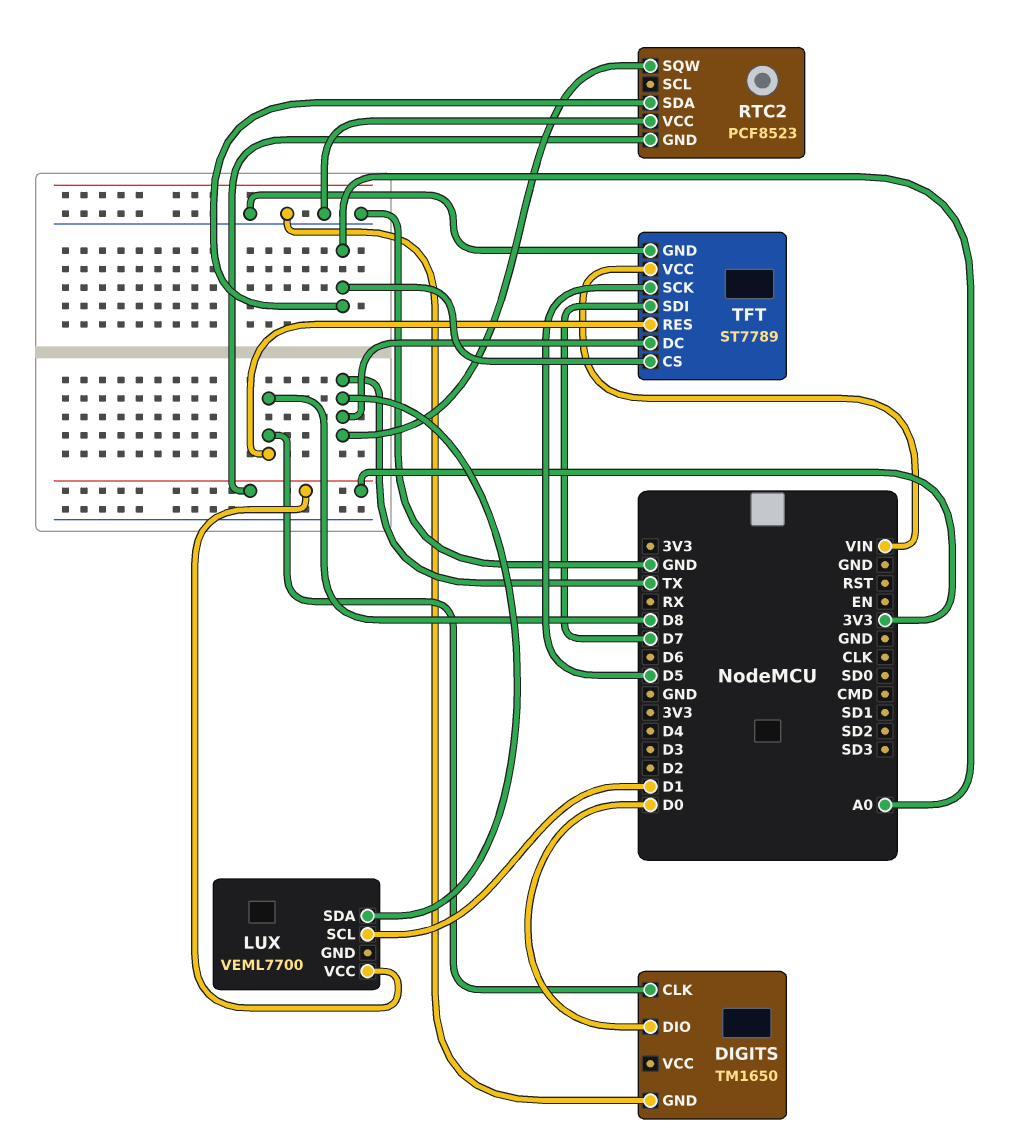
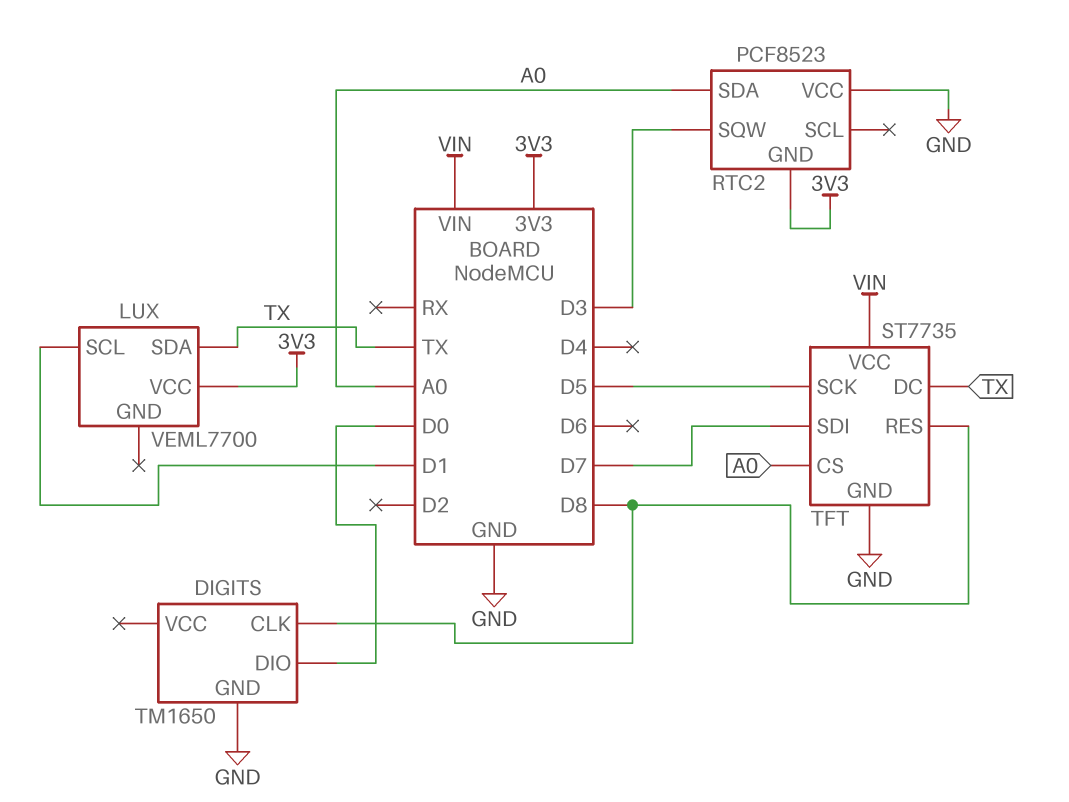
RTC2 pin SQW: TX -> D3
TFT: ST7789 -> ST7735

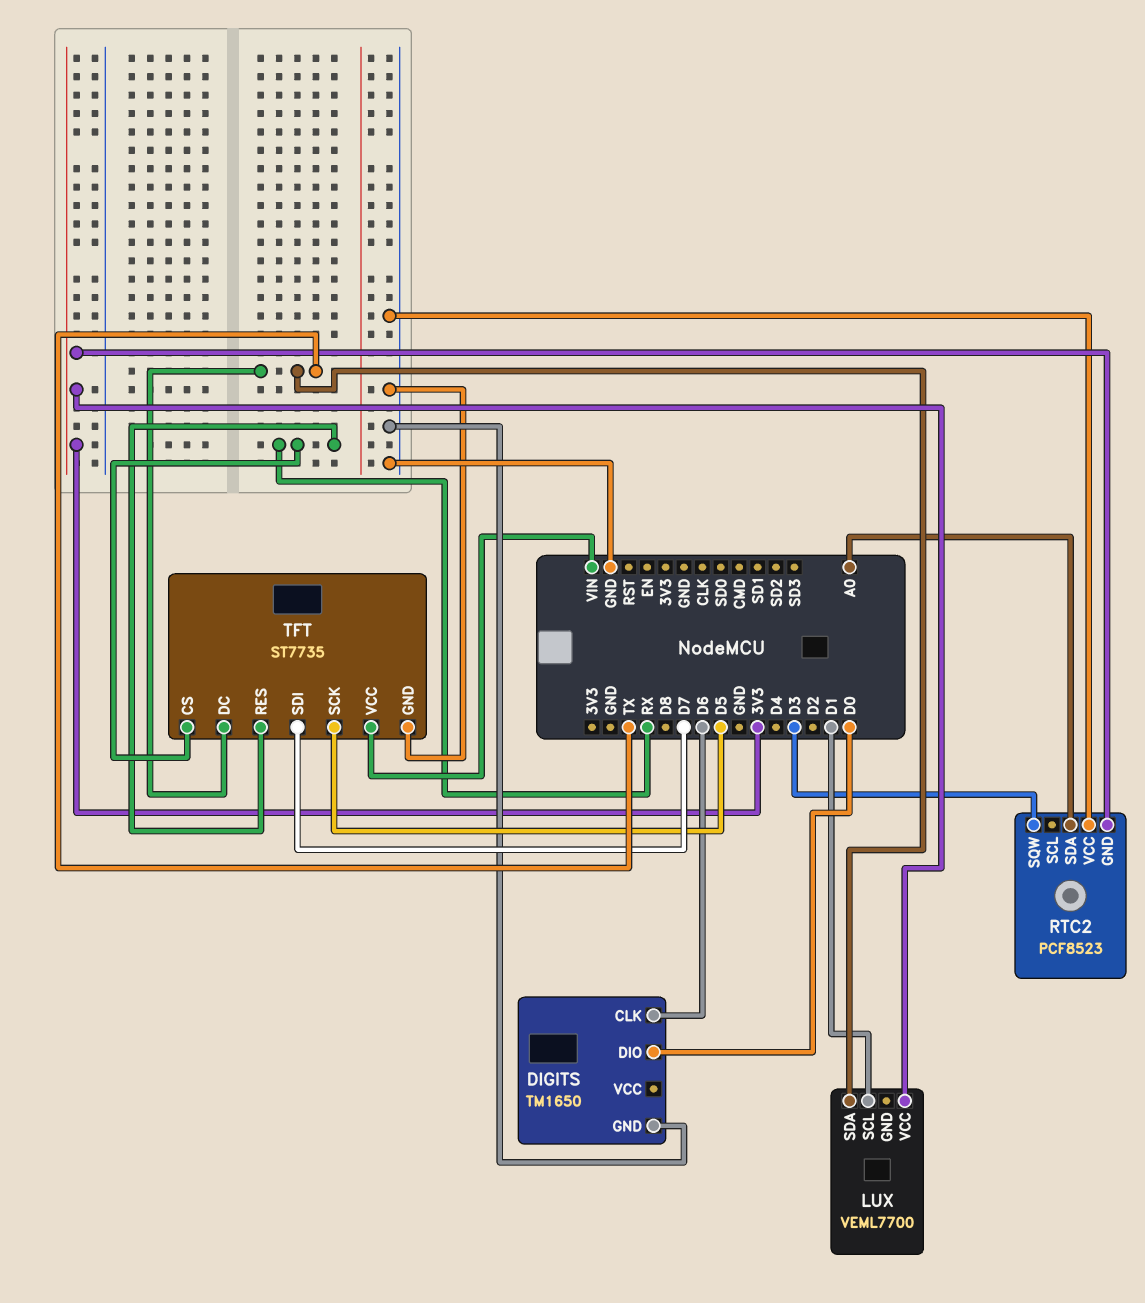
DIGITS pin CLK: D8 -> D6
TFT pin CS: A0 -> RX
TFT pin RES: D8 -> RX

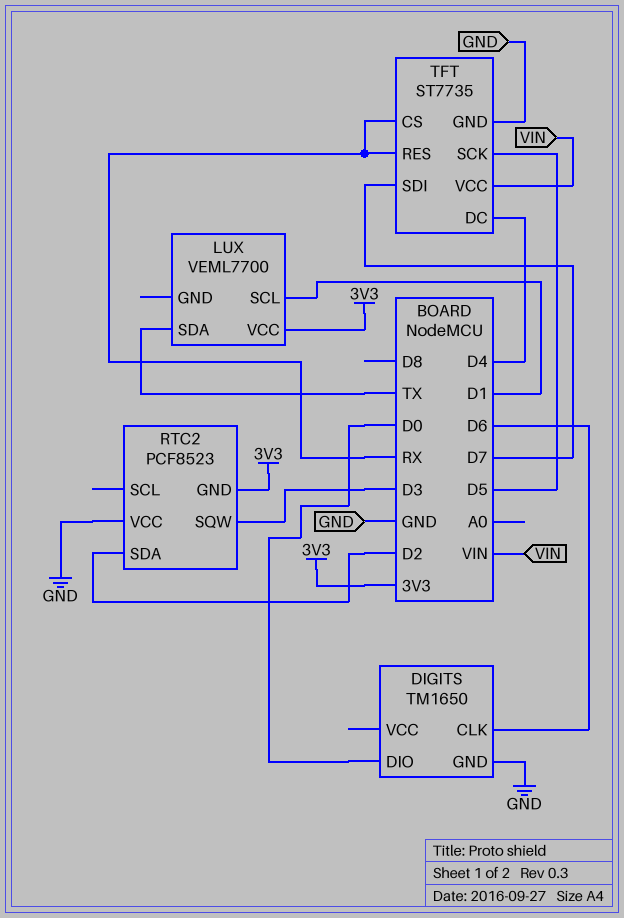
RTC2 pin SDA: A0 -> D2
TFT pin DC: TX -> D4

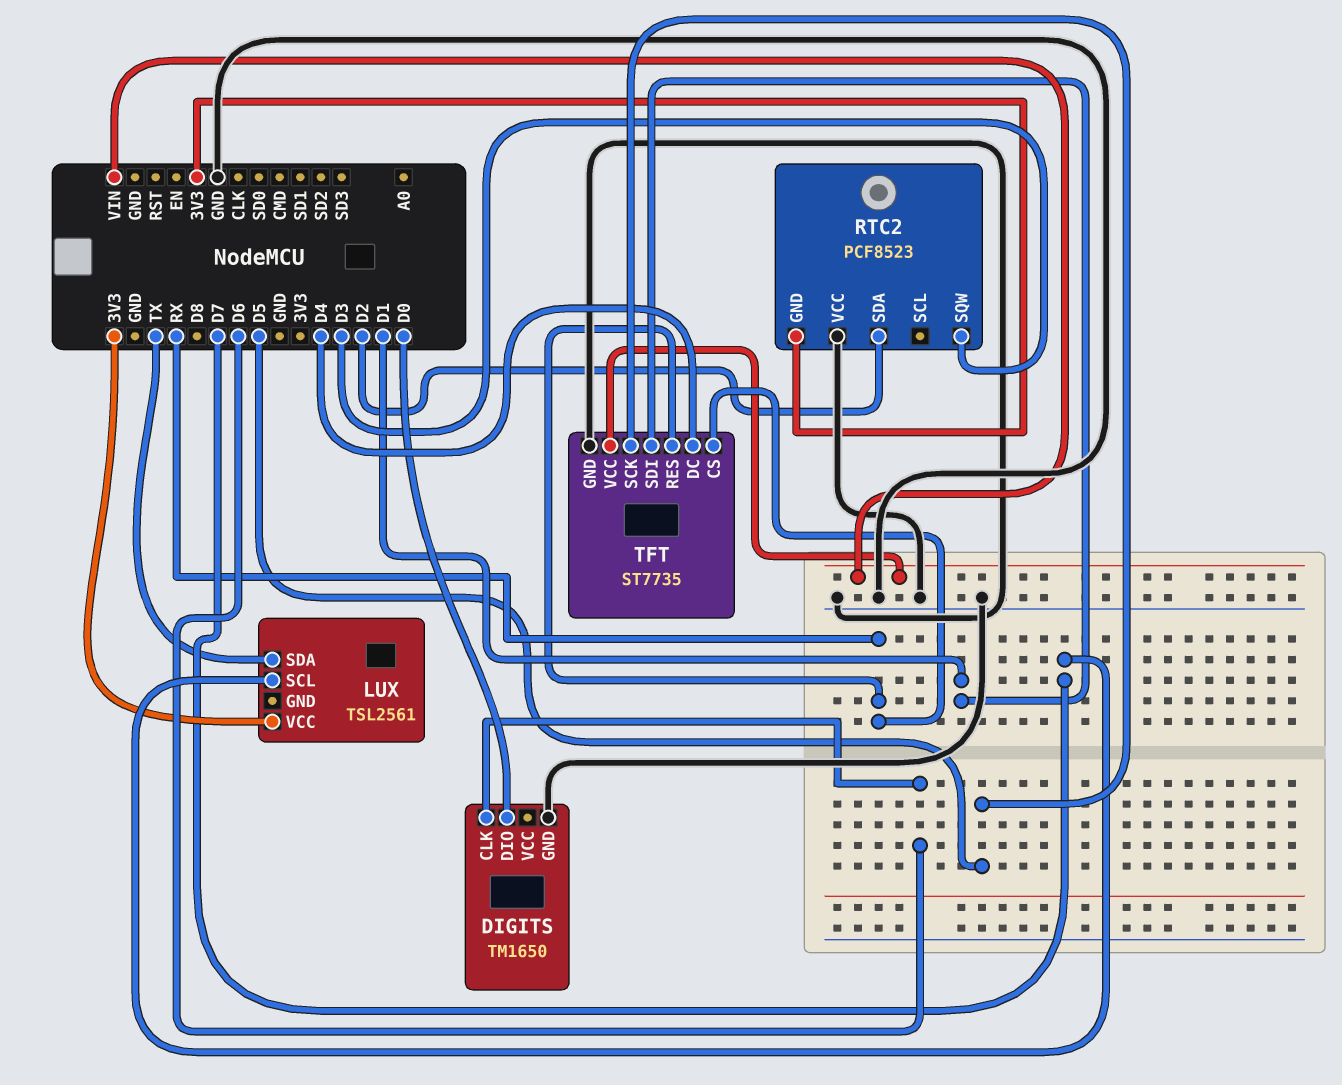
LUX: VEML7700 -> TSL2561
LUX pin SCL: D1 -> D7
TFT pin SDI: D7 -> D1

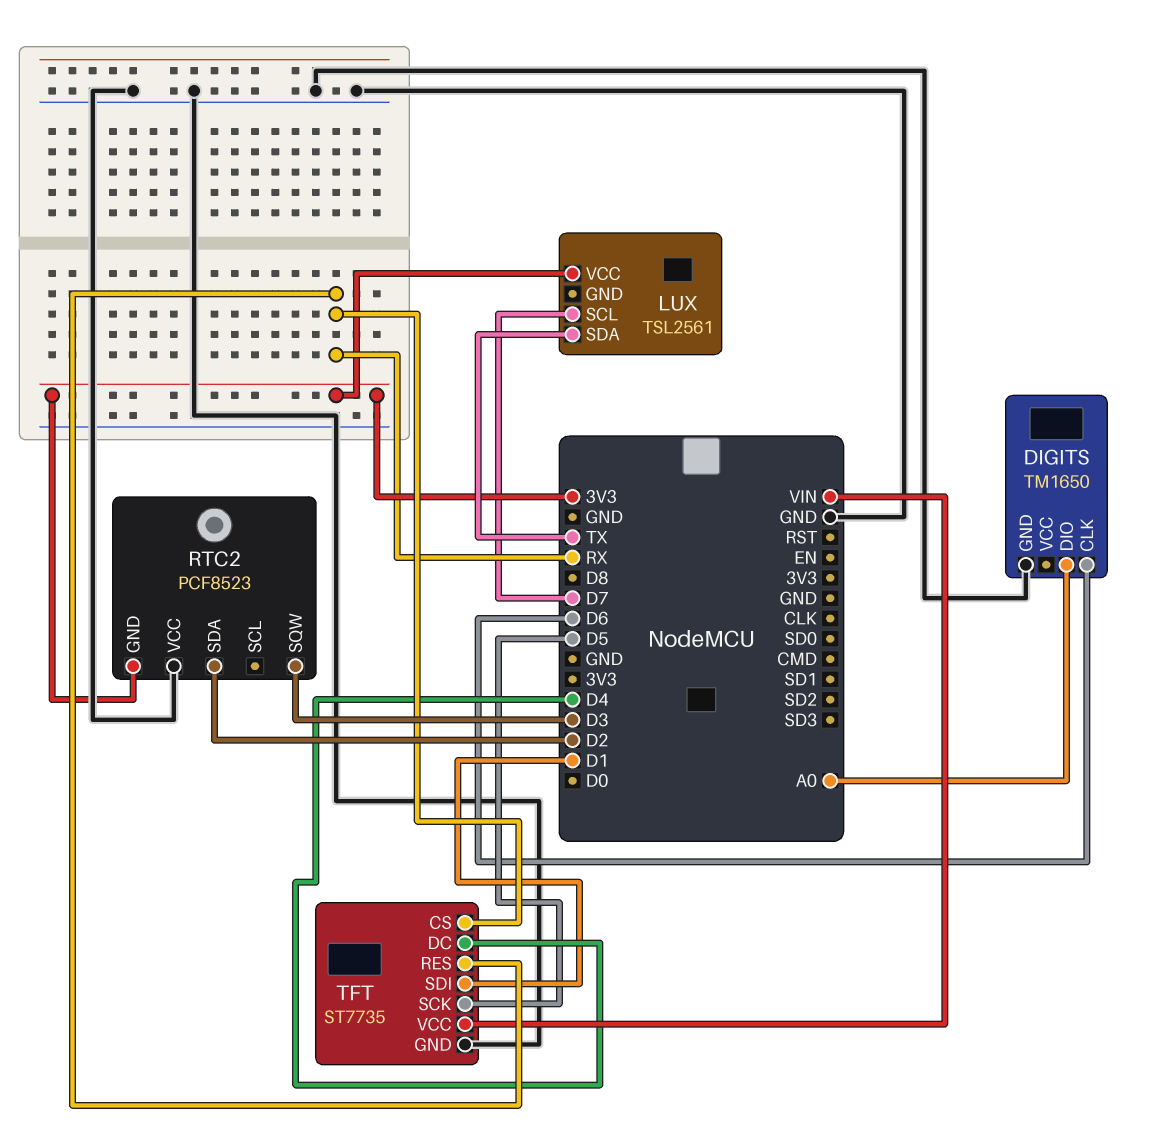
DIGITS pin DIO: D0 -> A0

